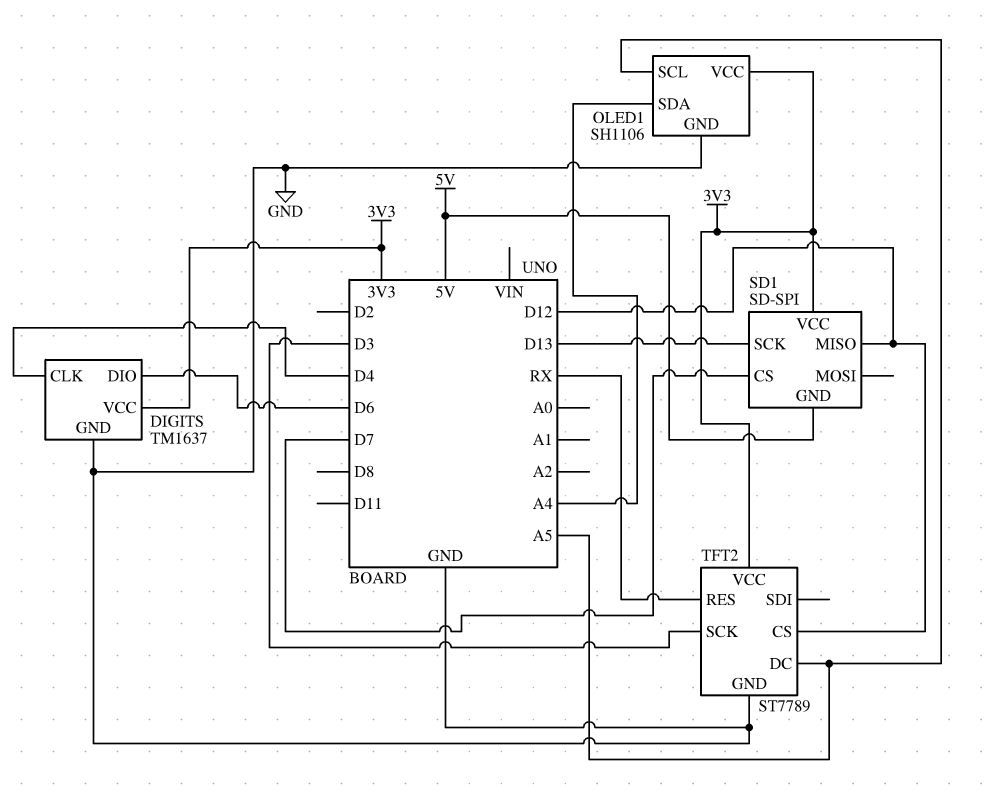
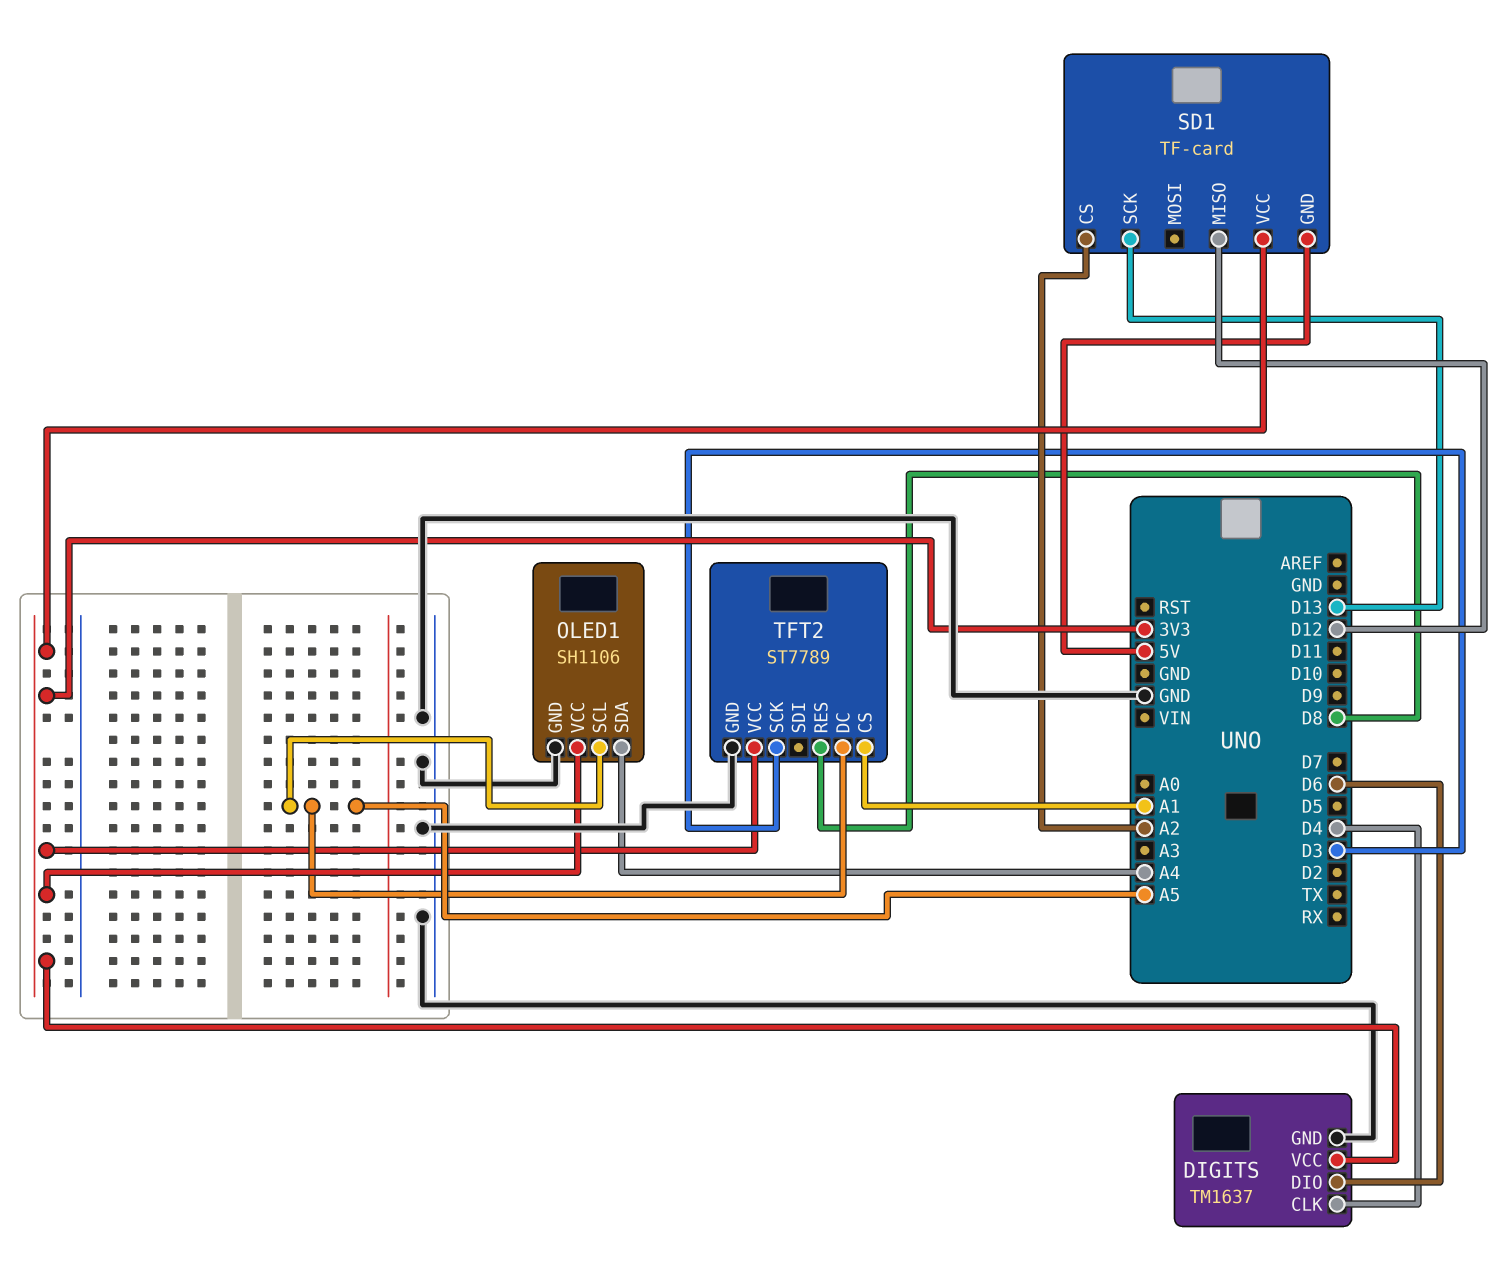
SD1: SD-SPI -> TF-card
SD1 pin CS: D7 -> A2
TFT2 pin CS: D12 -> A1
TFT2 pin RES: RX -> D8

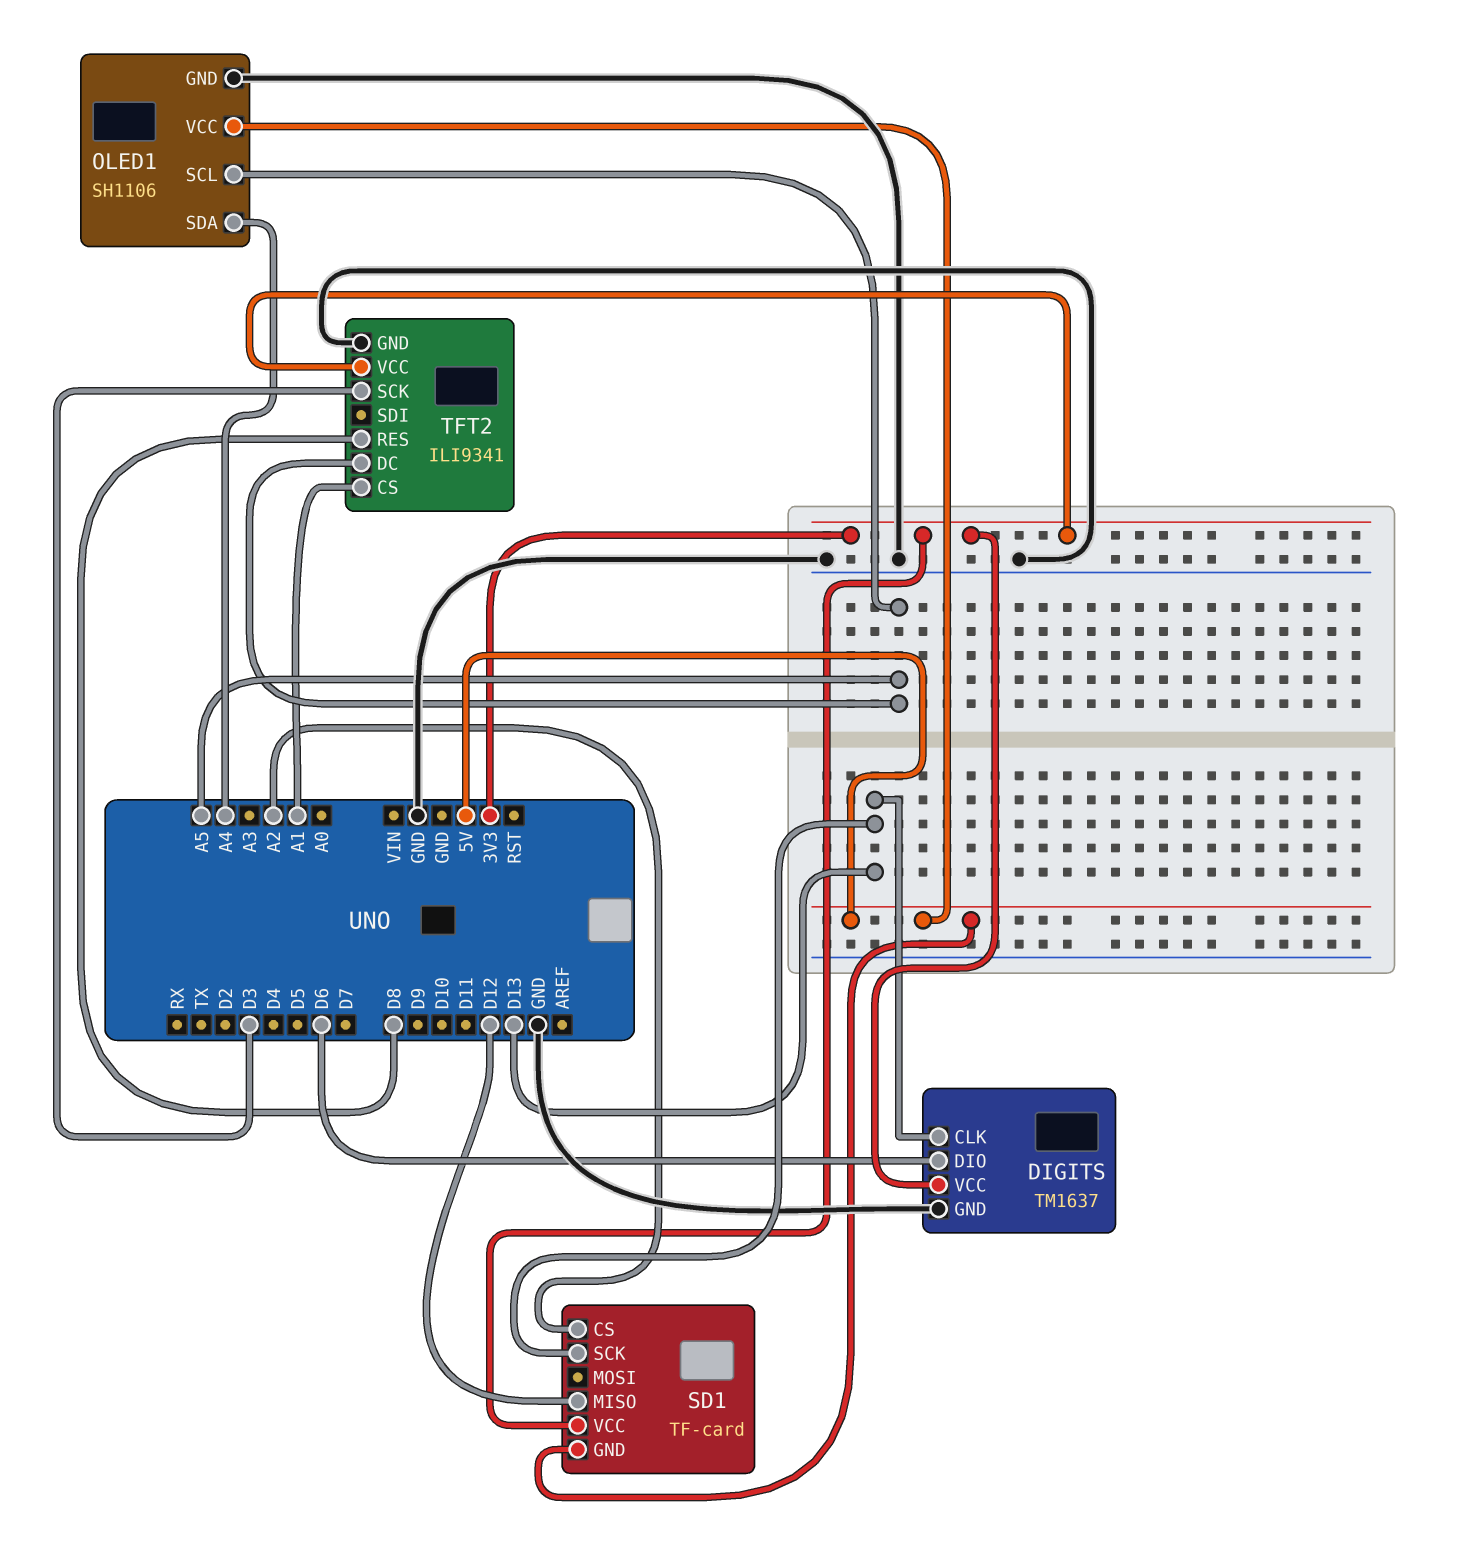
DIGITS pin CLK: D4 -> D13
OLED1 pin VCC: 3V3 -> 5V
TFT2: ST7789 -> ILI9341

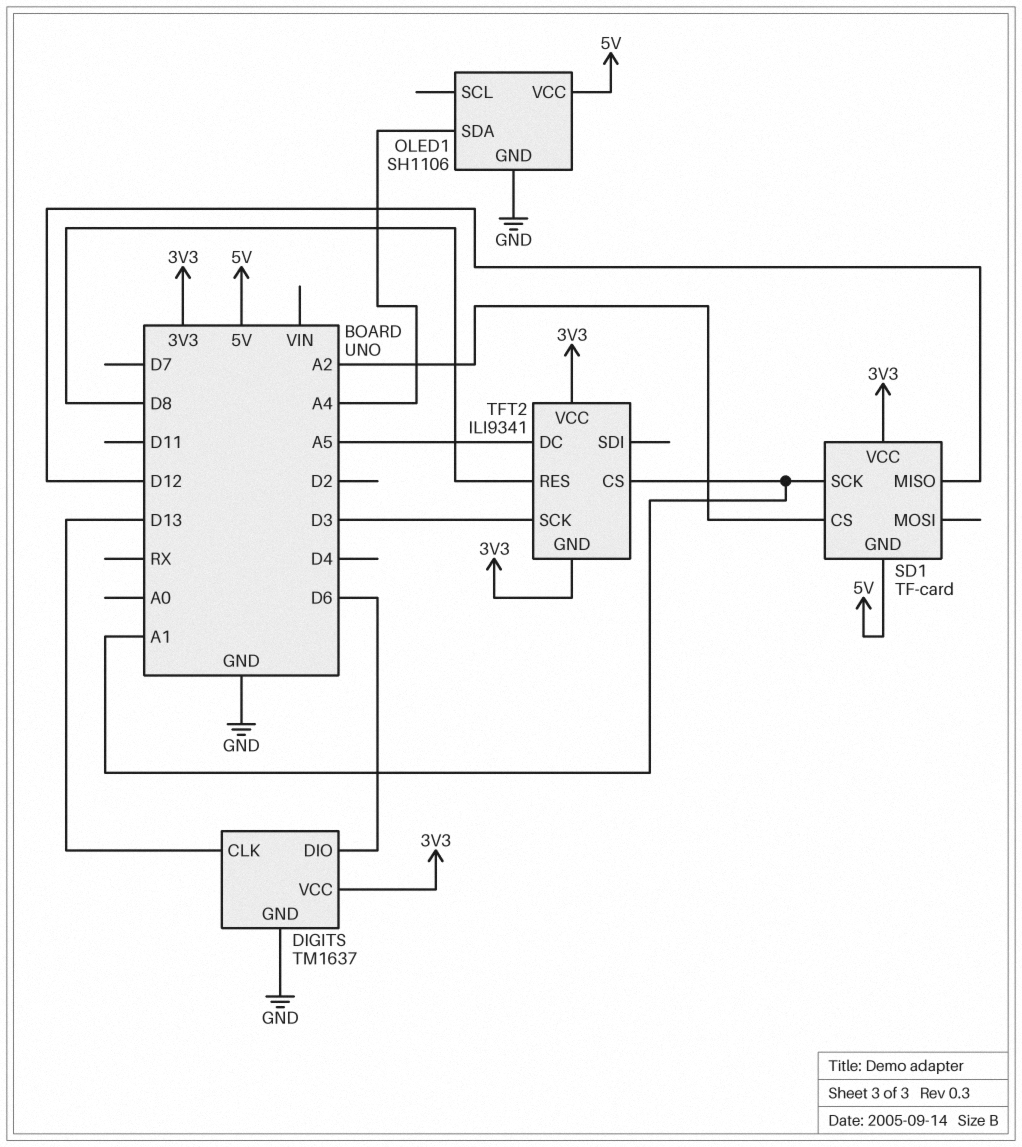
OLED1 pin SCL: A5 -> none
SD1 pin SCK: D13 -> A1
TFT2 pin GND: GND -> 3V3

